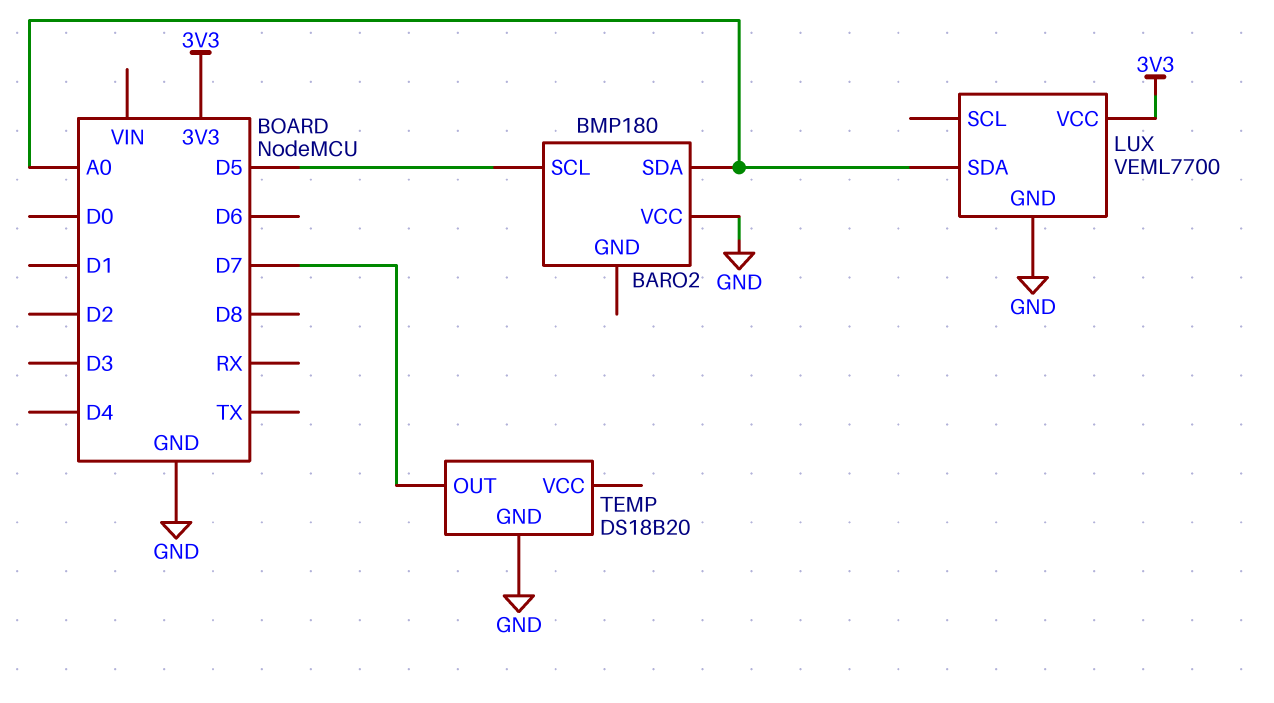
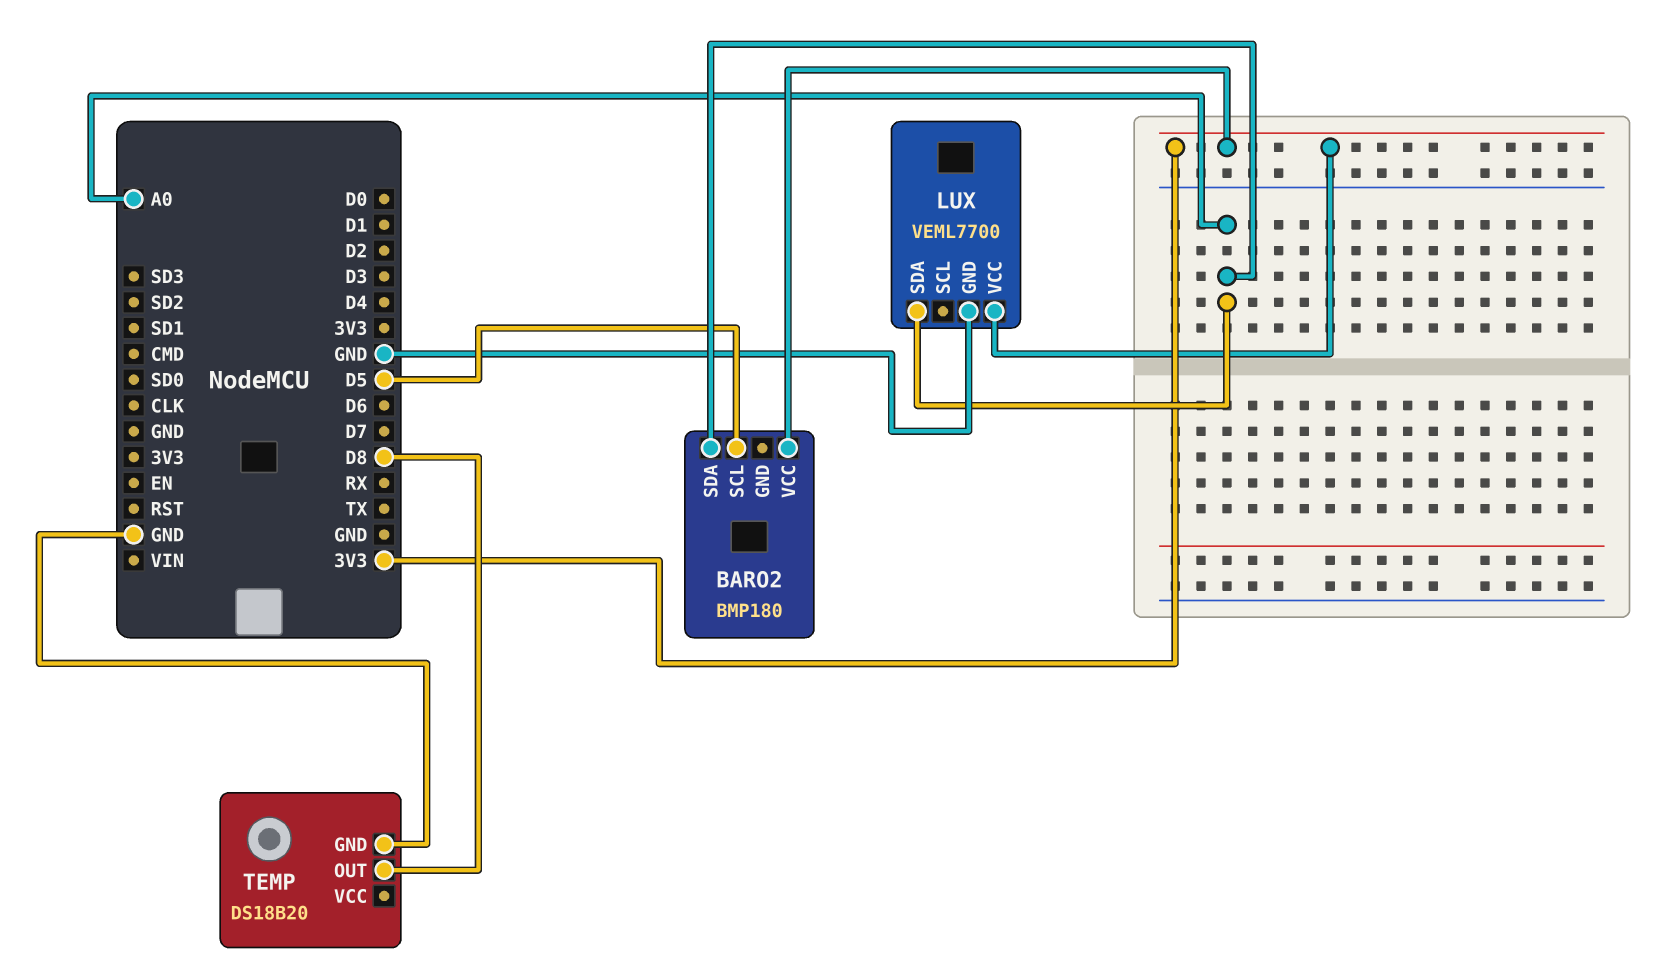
BARO2 pin VCC: GND -> 3V3
TEMP pin OUT: D7 -> D8

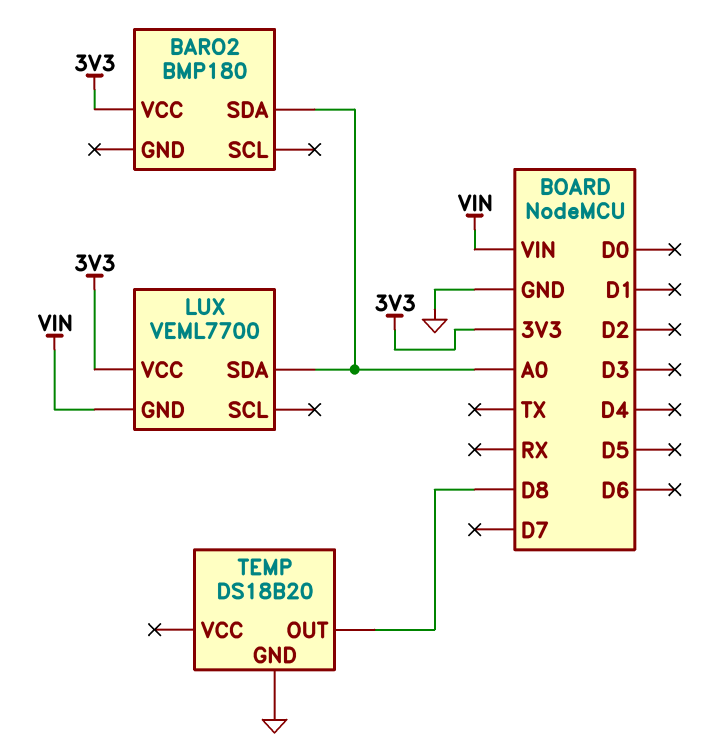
BARO2 pin SCL: D5 -> none
LUX pin GND: GND -> VIN

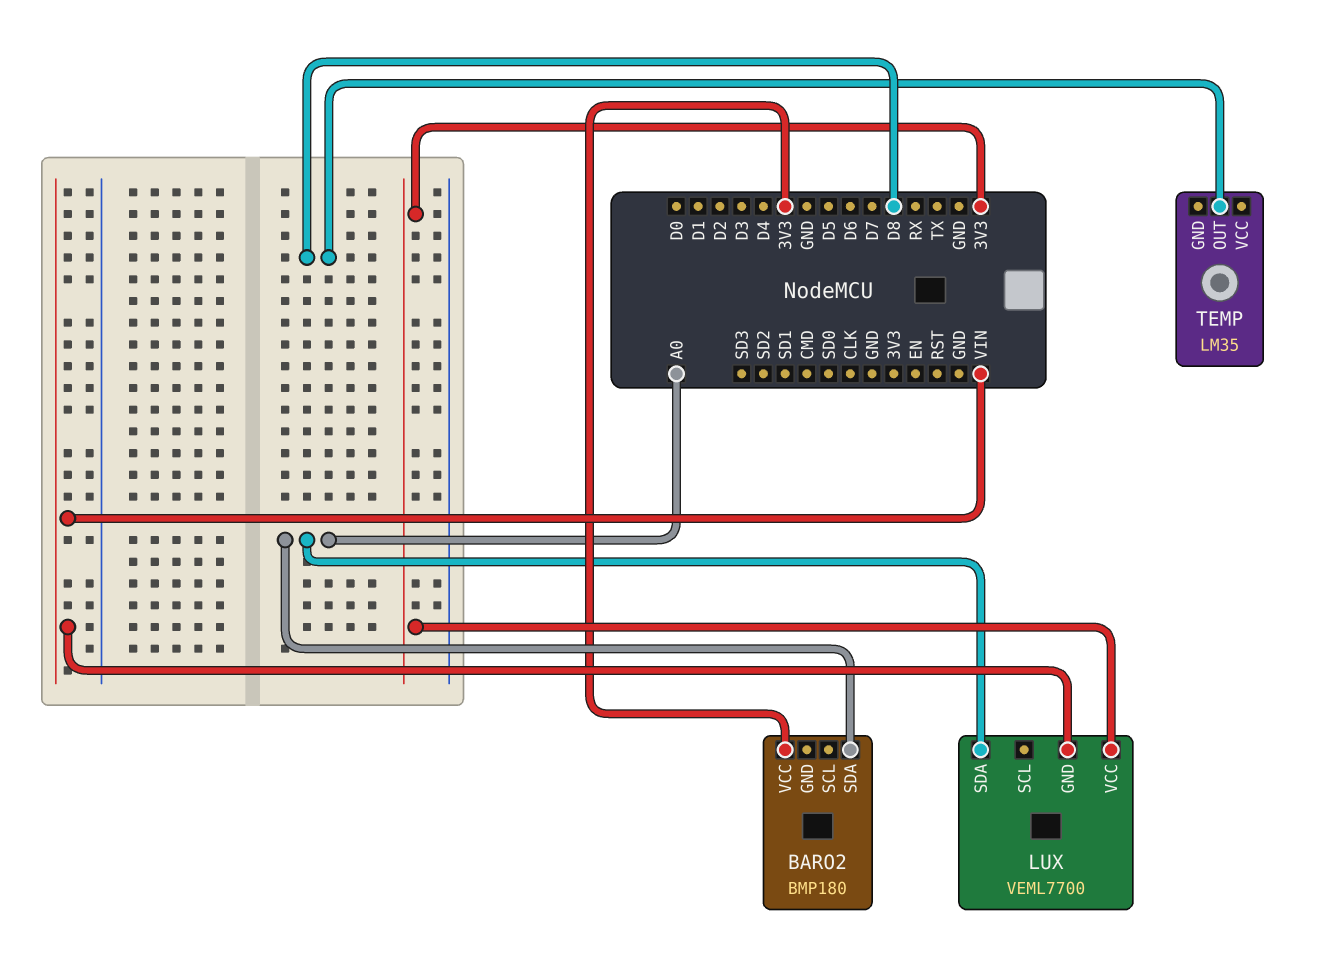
TEMP: DS18B20 -> LM35
TEMP pin GND: GND -> none

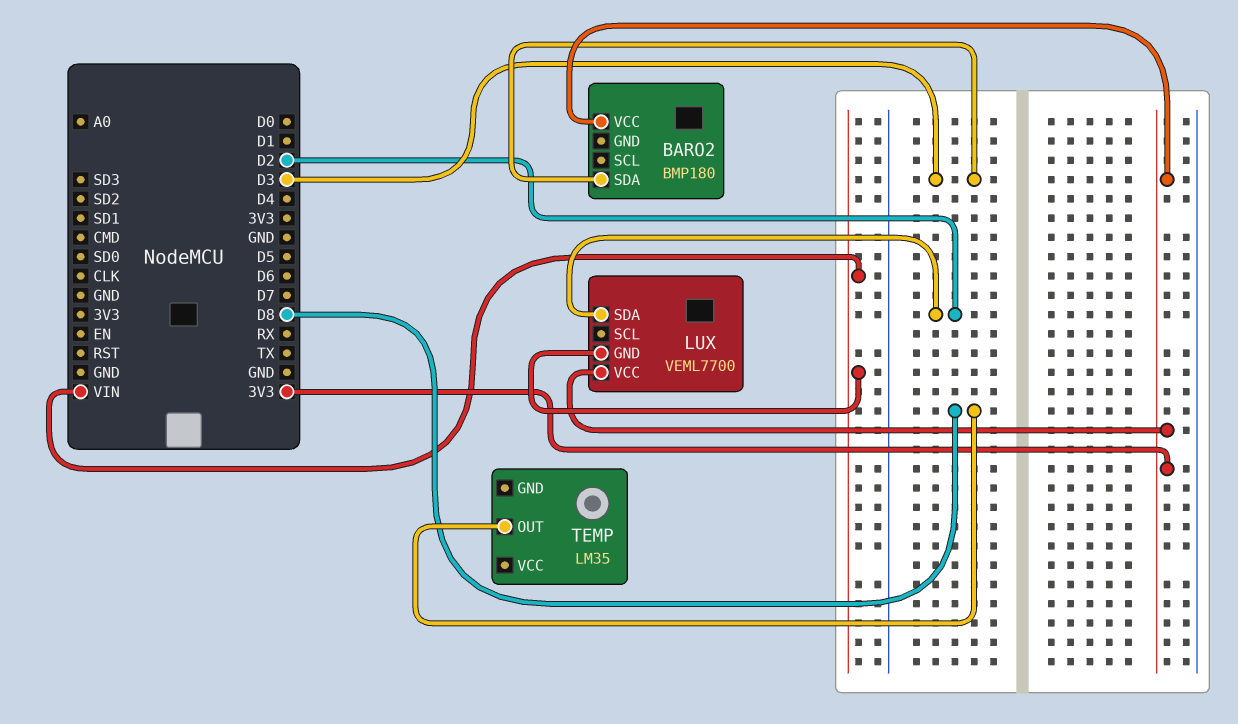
BARO2 pin SDA: A0 -> D3
LUX pin SDA: A0 -> D2

